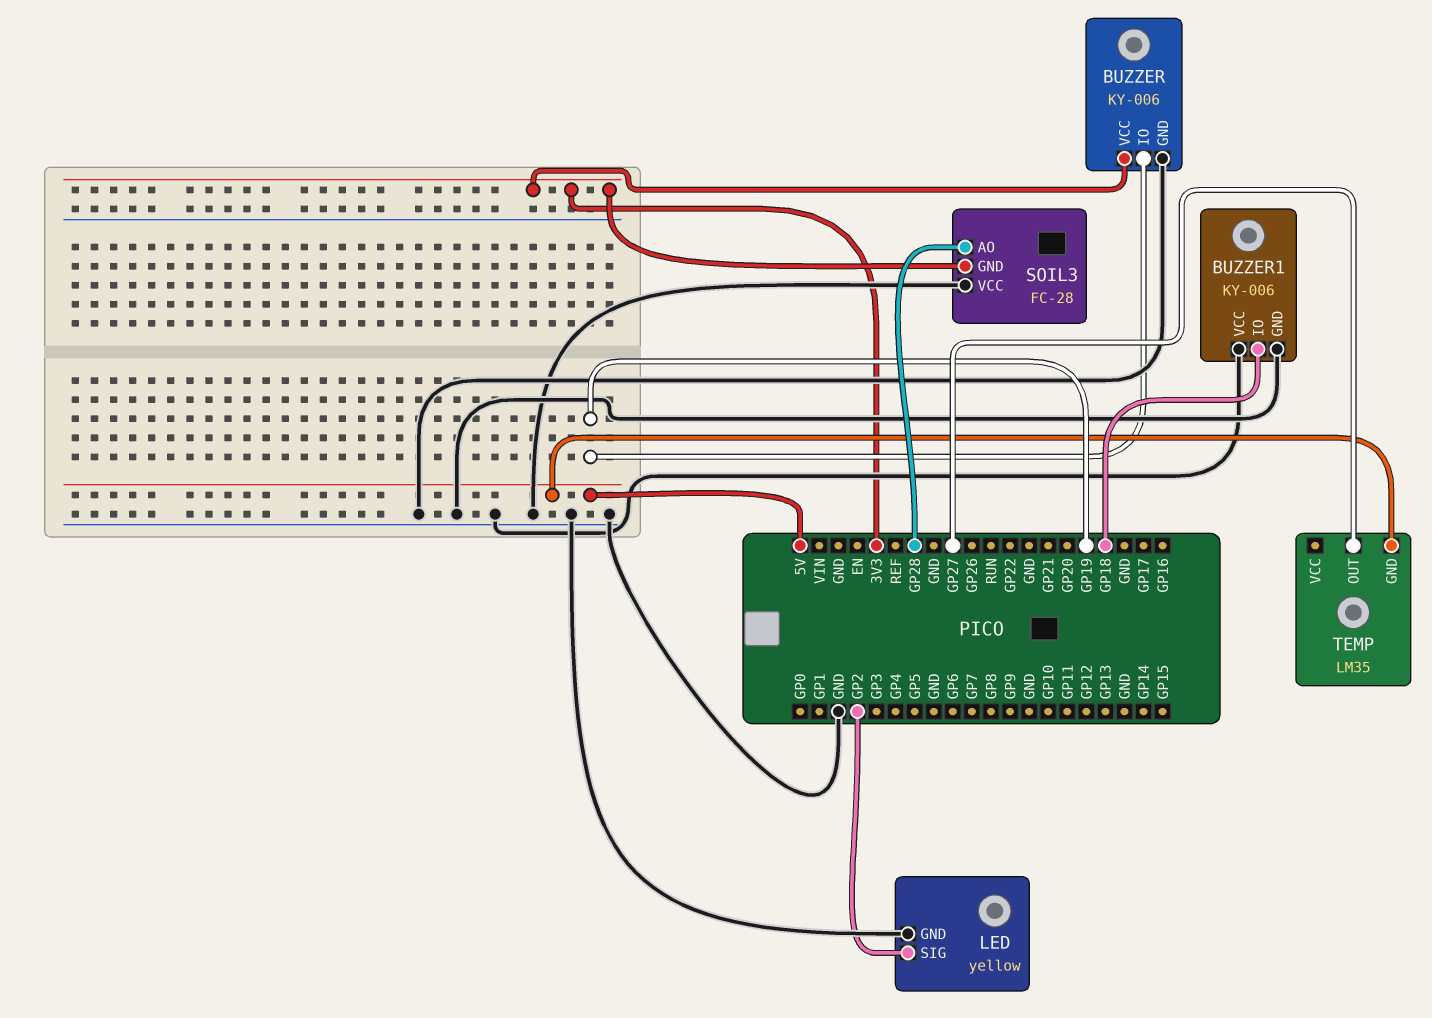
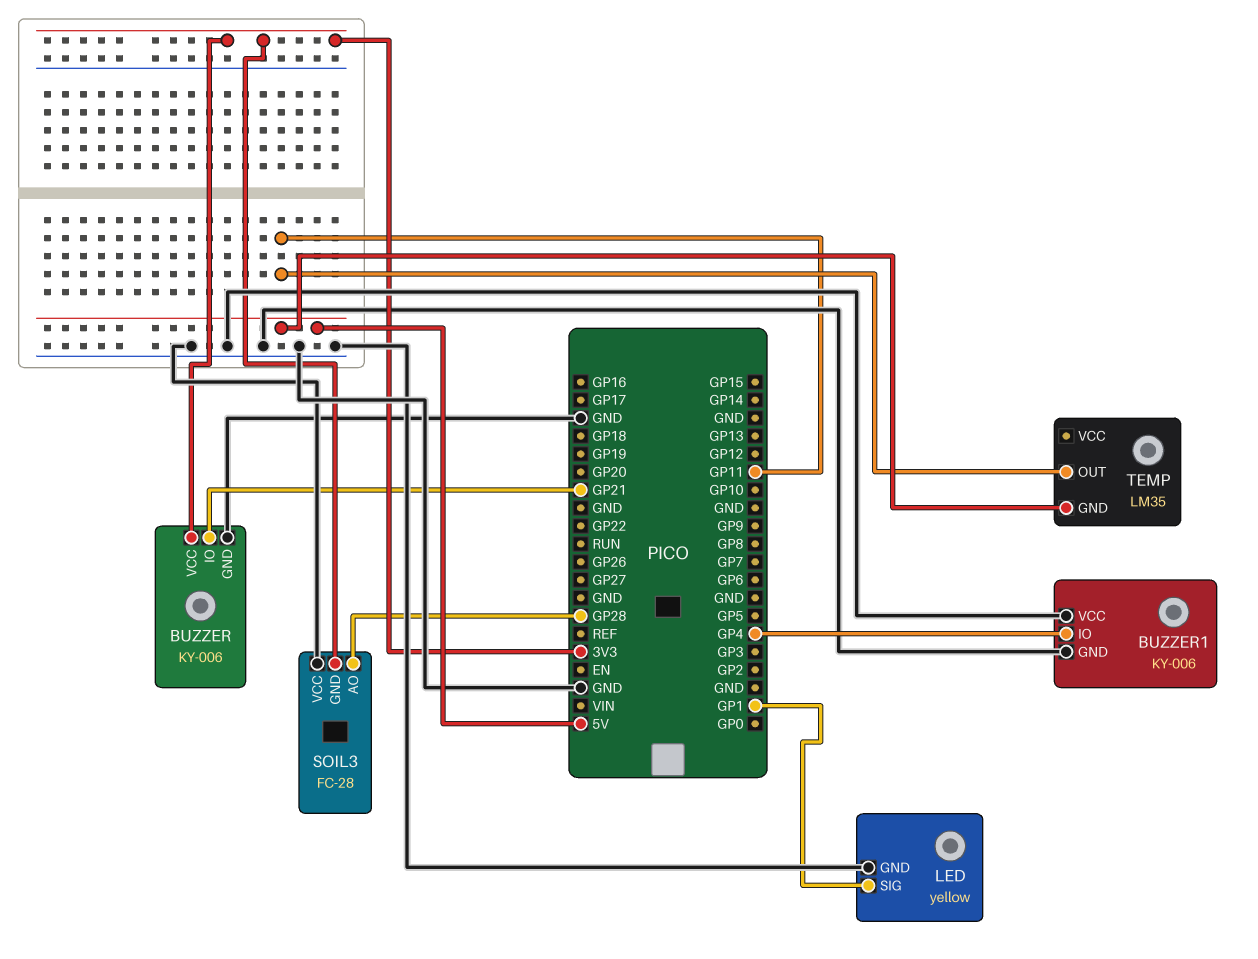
BUZZER pin IO: GP19 -> GP21
BUZZER1 pin IO: GP18 -> GP4
LED pin SIG: GP2 -> GP1
TEMP pin OUT: GP27 -> GP11

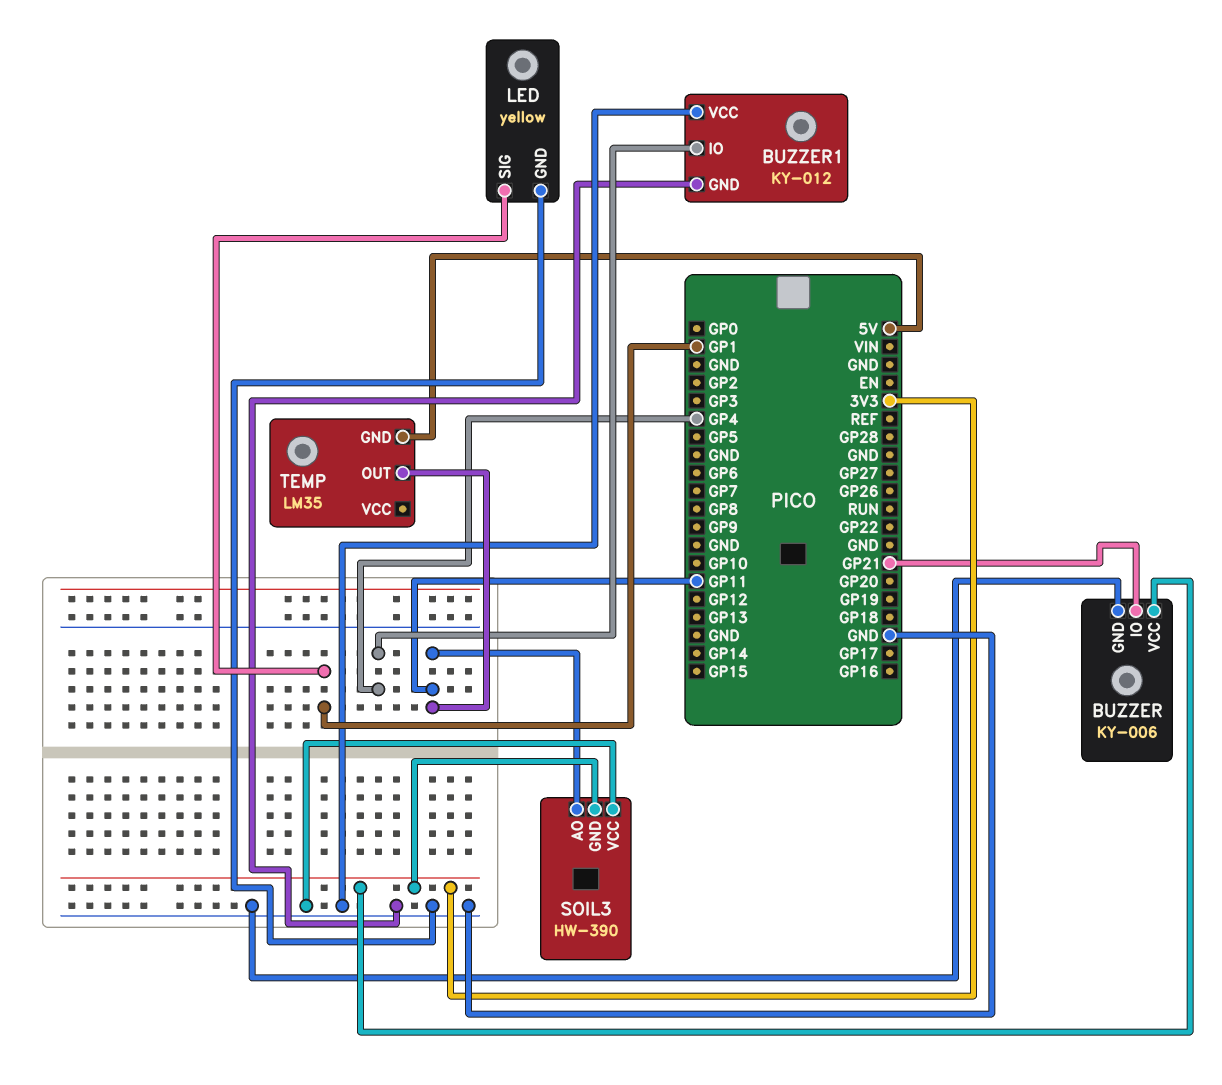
BUZZER1: KY-006 -> KY-012
SOIL3: FC-28 -> HW-390
SOIL3 pin AO: GP28 -> GP11

